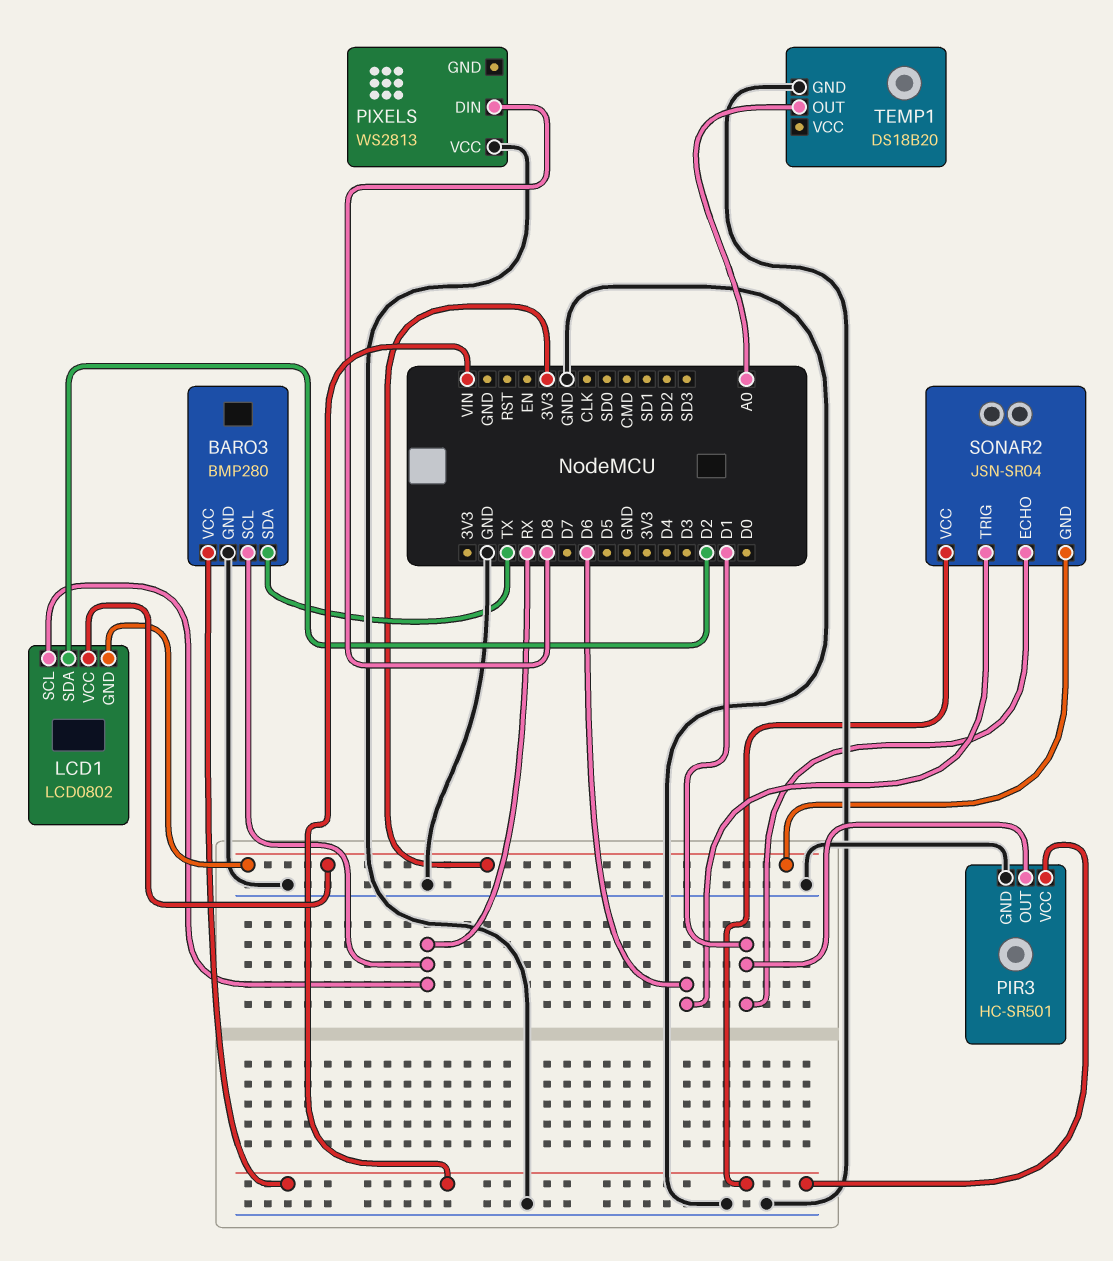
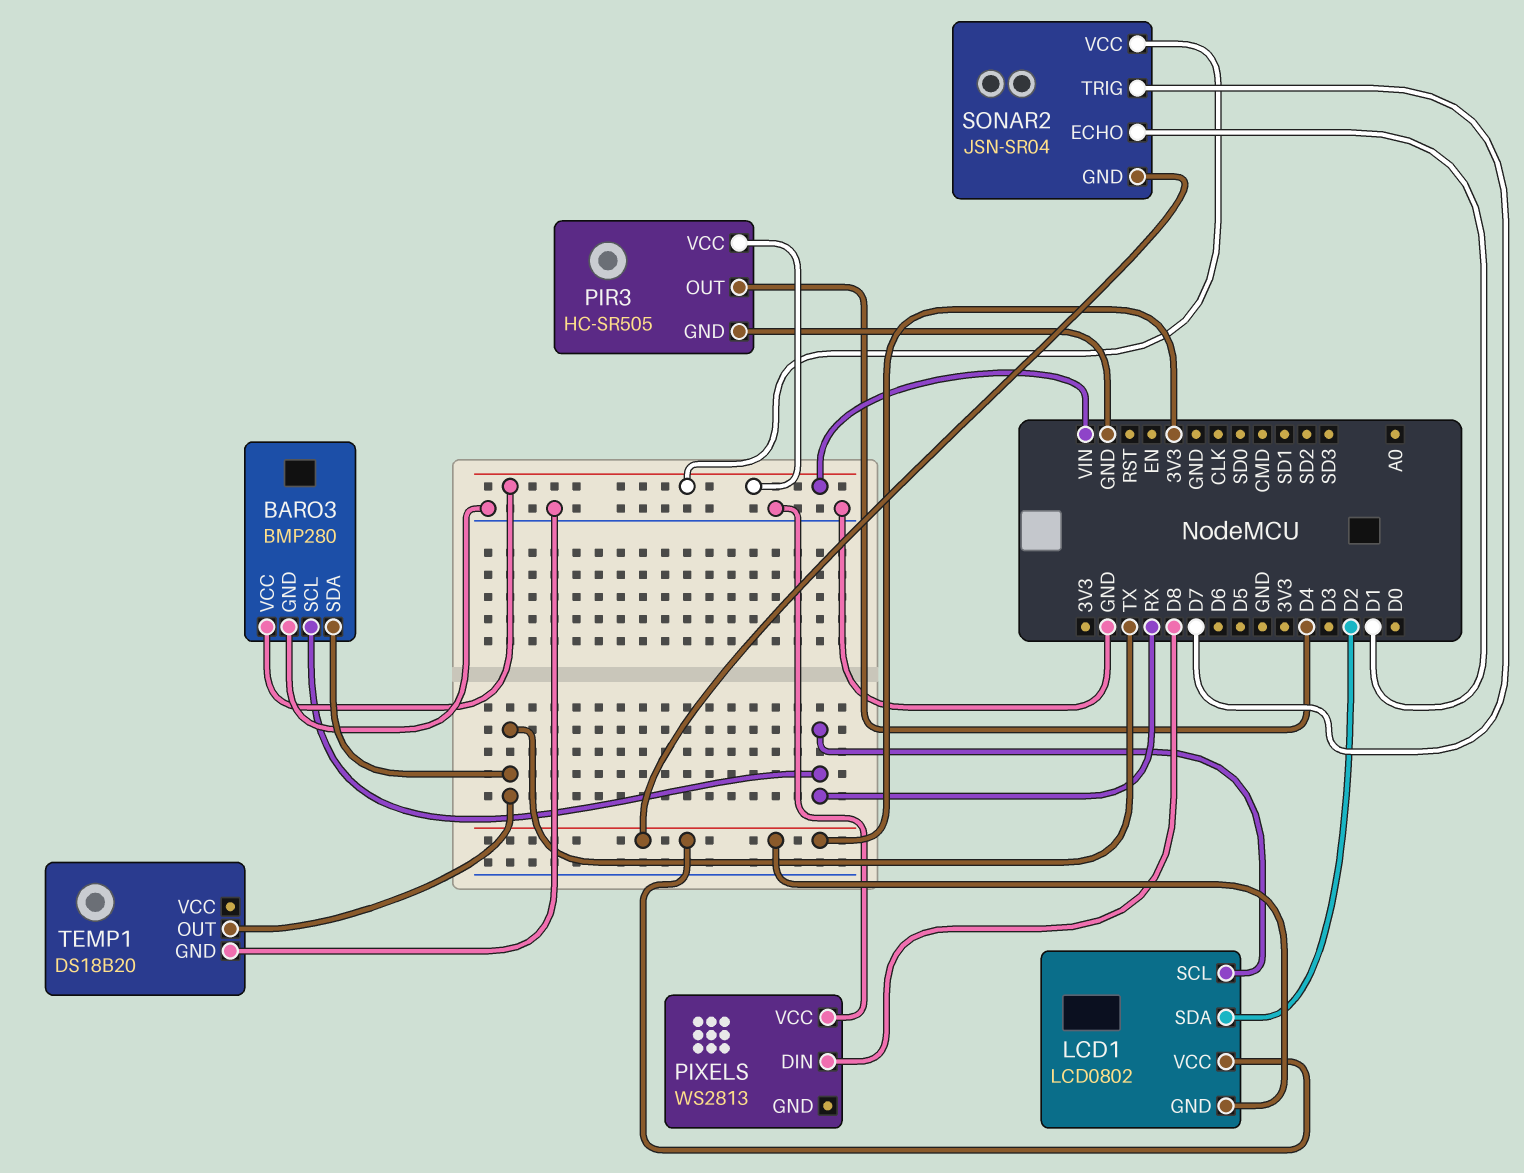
PIR3: HC-SR501 -> HC-SR505
PIR3 pin OUT: D1 -> D4
SONAR2 pin TRIG: D6 -> D7
TEMP1 pin OUT: A0 -> TX

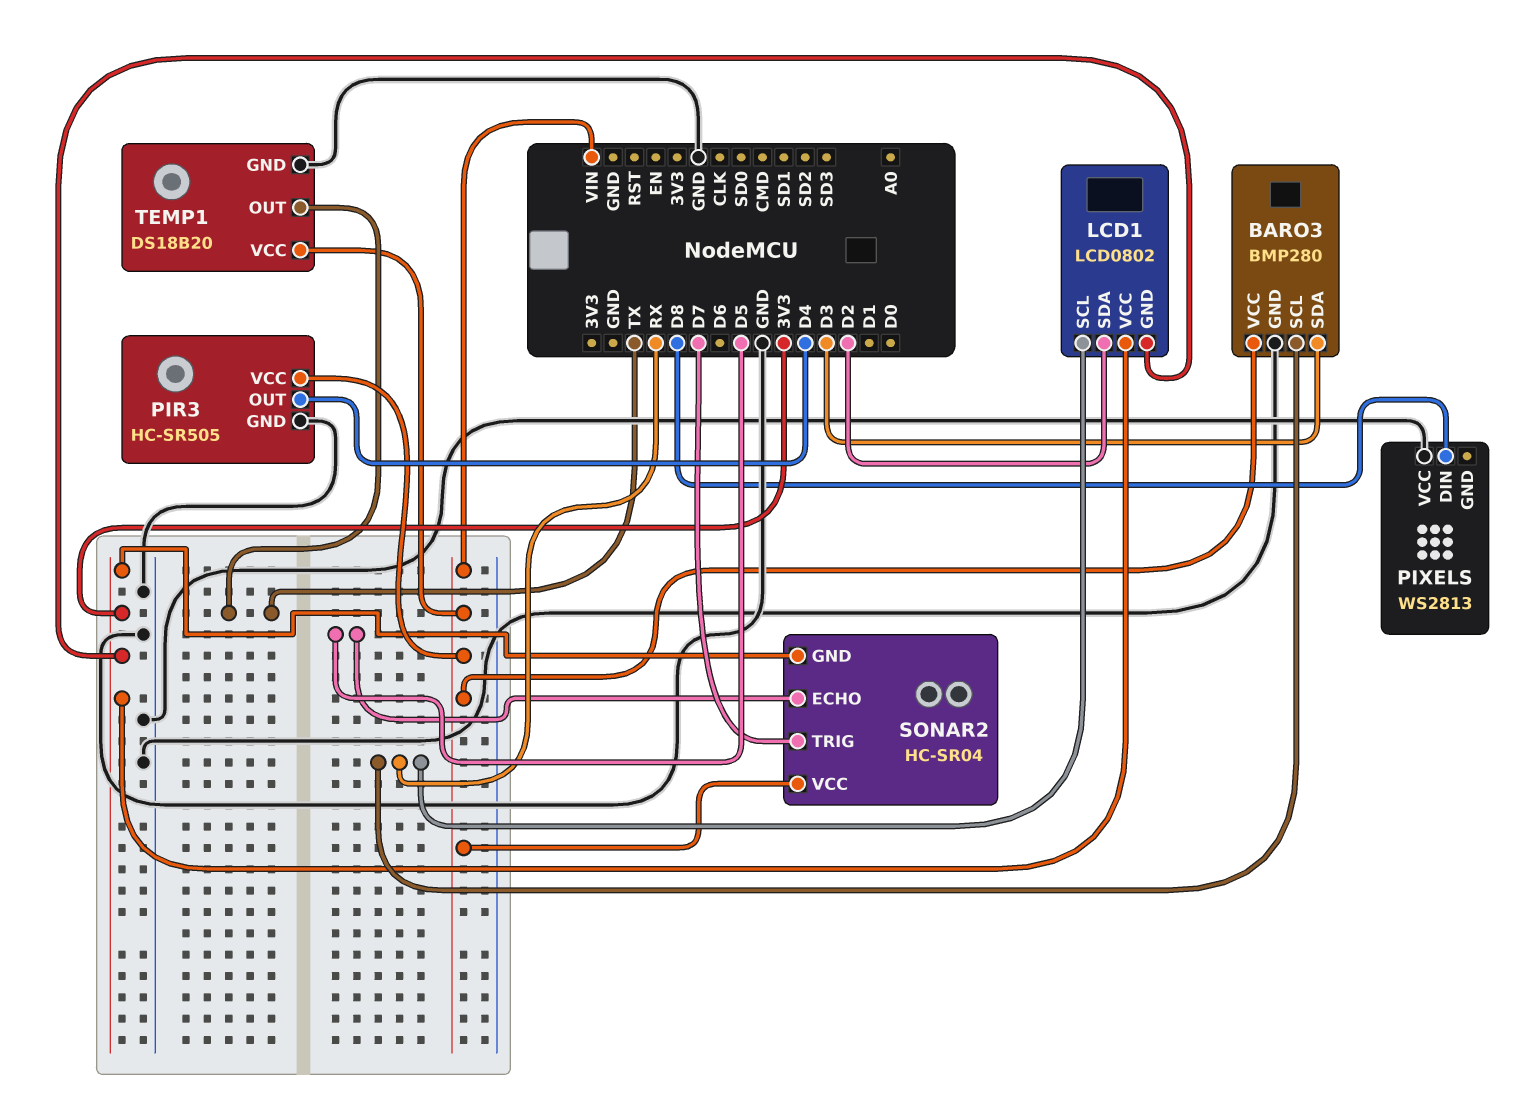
BARO3 pin SDA: TX -> D3
SONAR2: JSN-SR04 -> HC-SR04
SONAR2 pin ECHO: D1 -> D5
TEMP1 pin VCC: none -> VIN

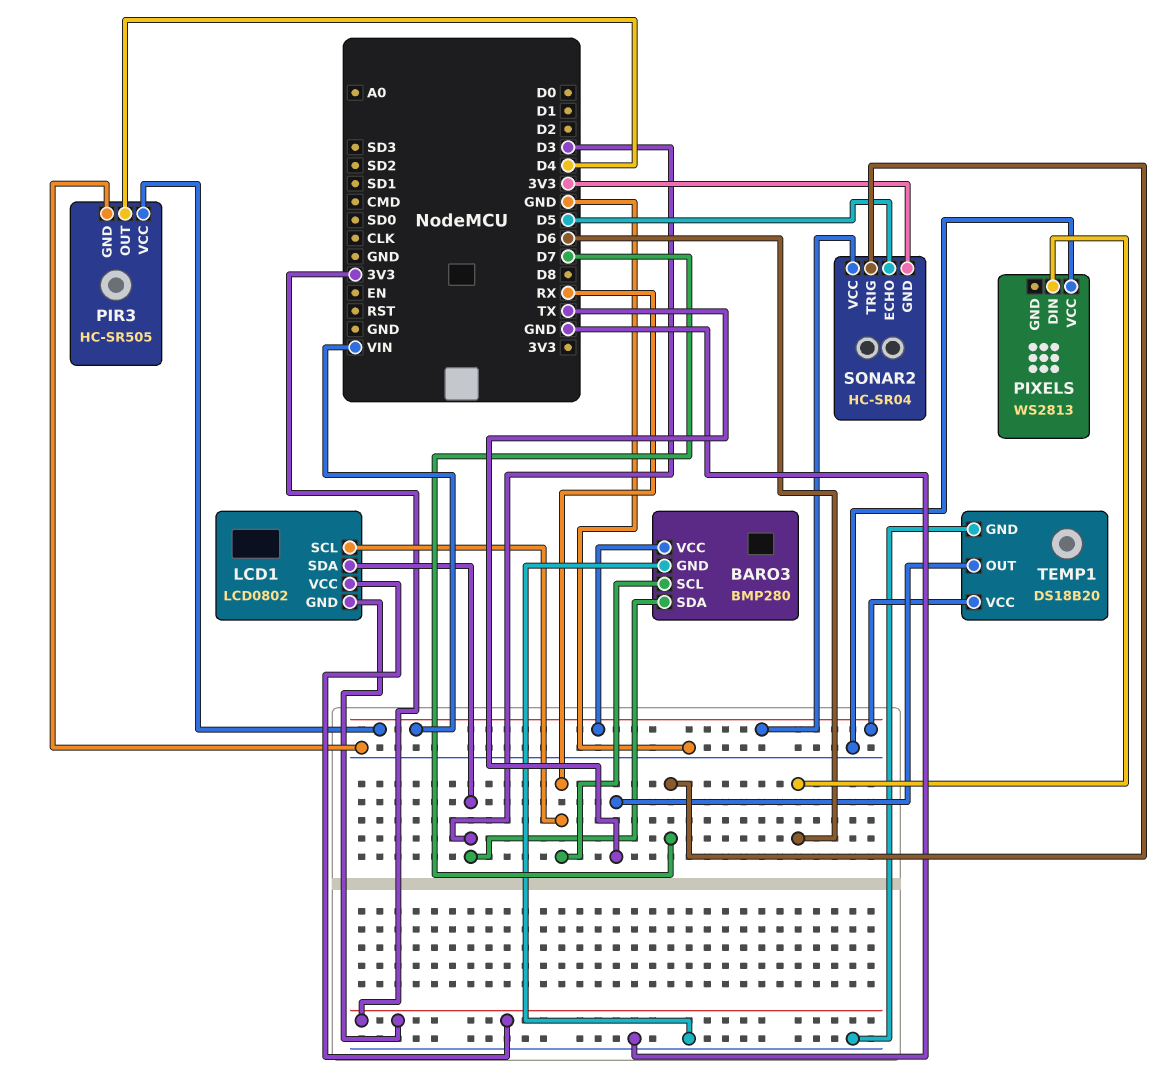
LCD1 pin SDA: D2 -> D3
PIXELS pin DIN: D8 -> D6

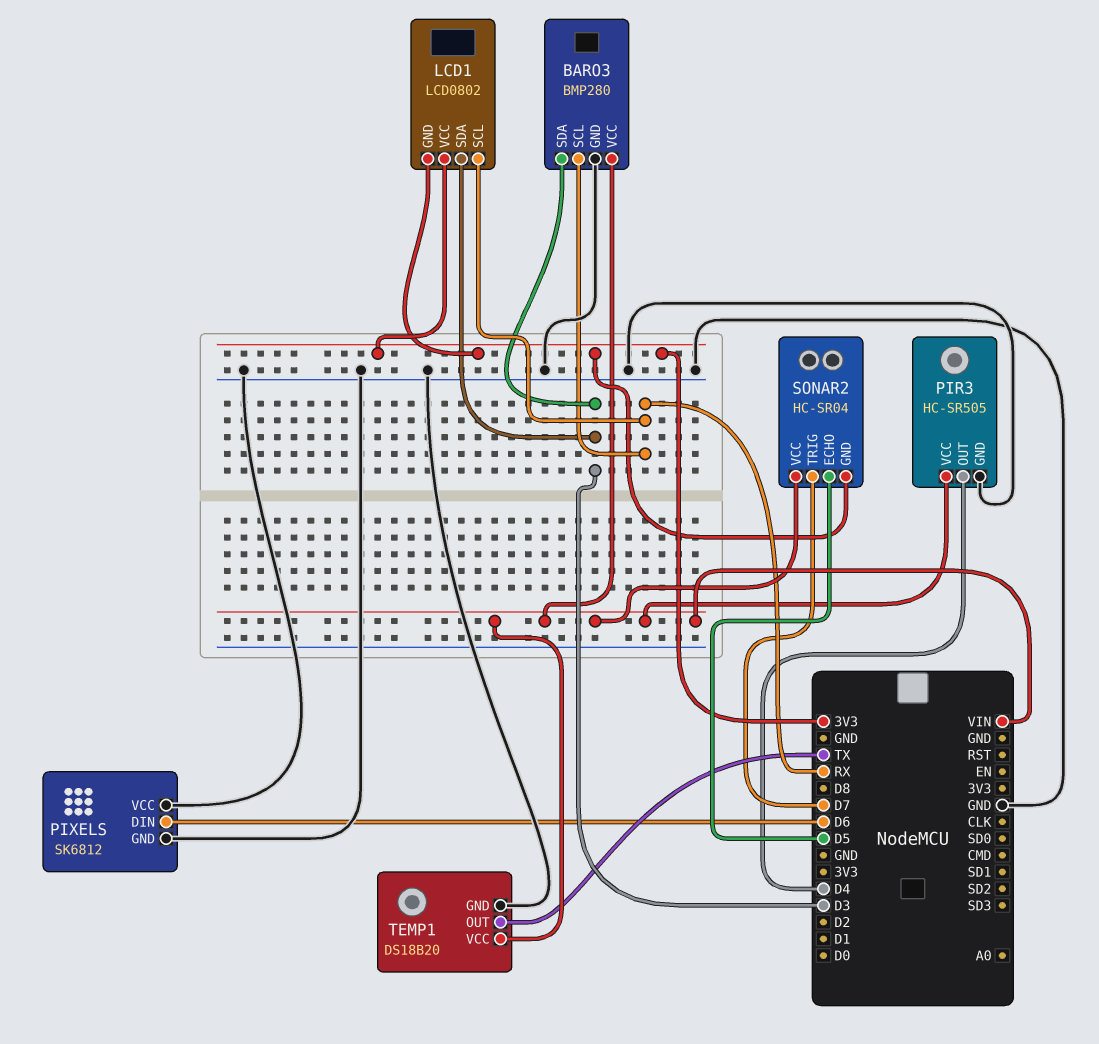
PIXELS: WS2813 -> SK6812
PIXELS pin GND: none -> GND

